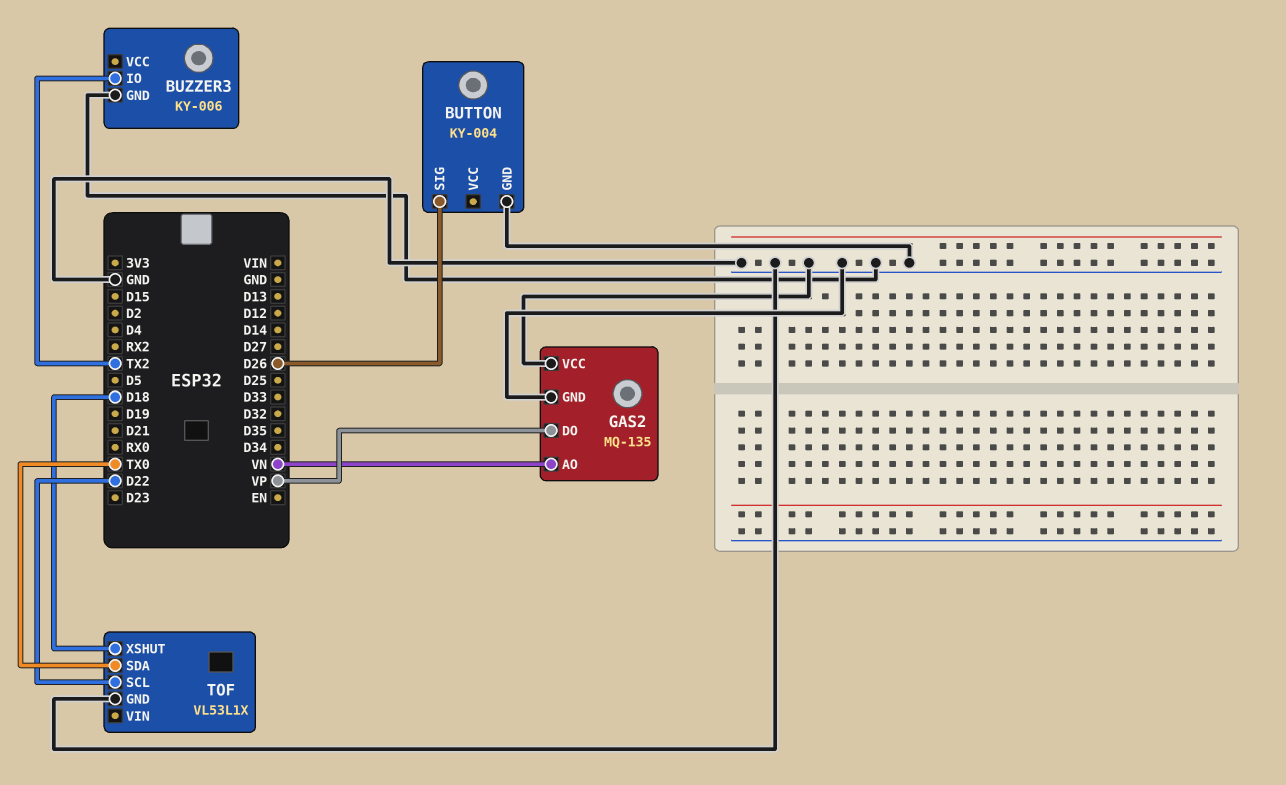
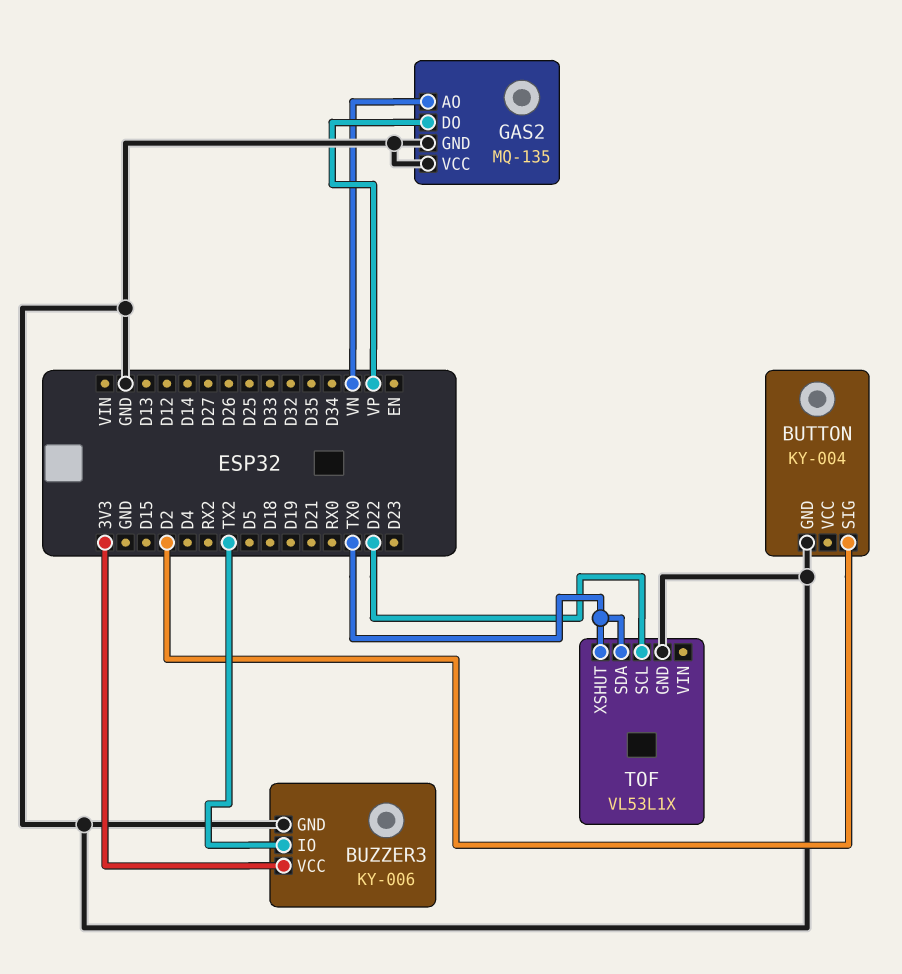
BUTTON pin SIG: D26 -> D2
BUZZER3 pin VCC: none -> 3V3
TOF pin XSHUT: D18 -> TX0

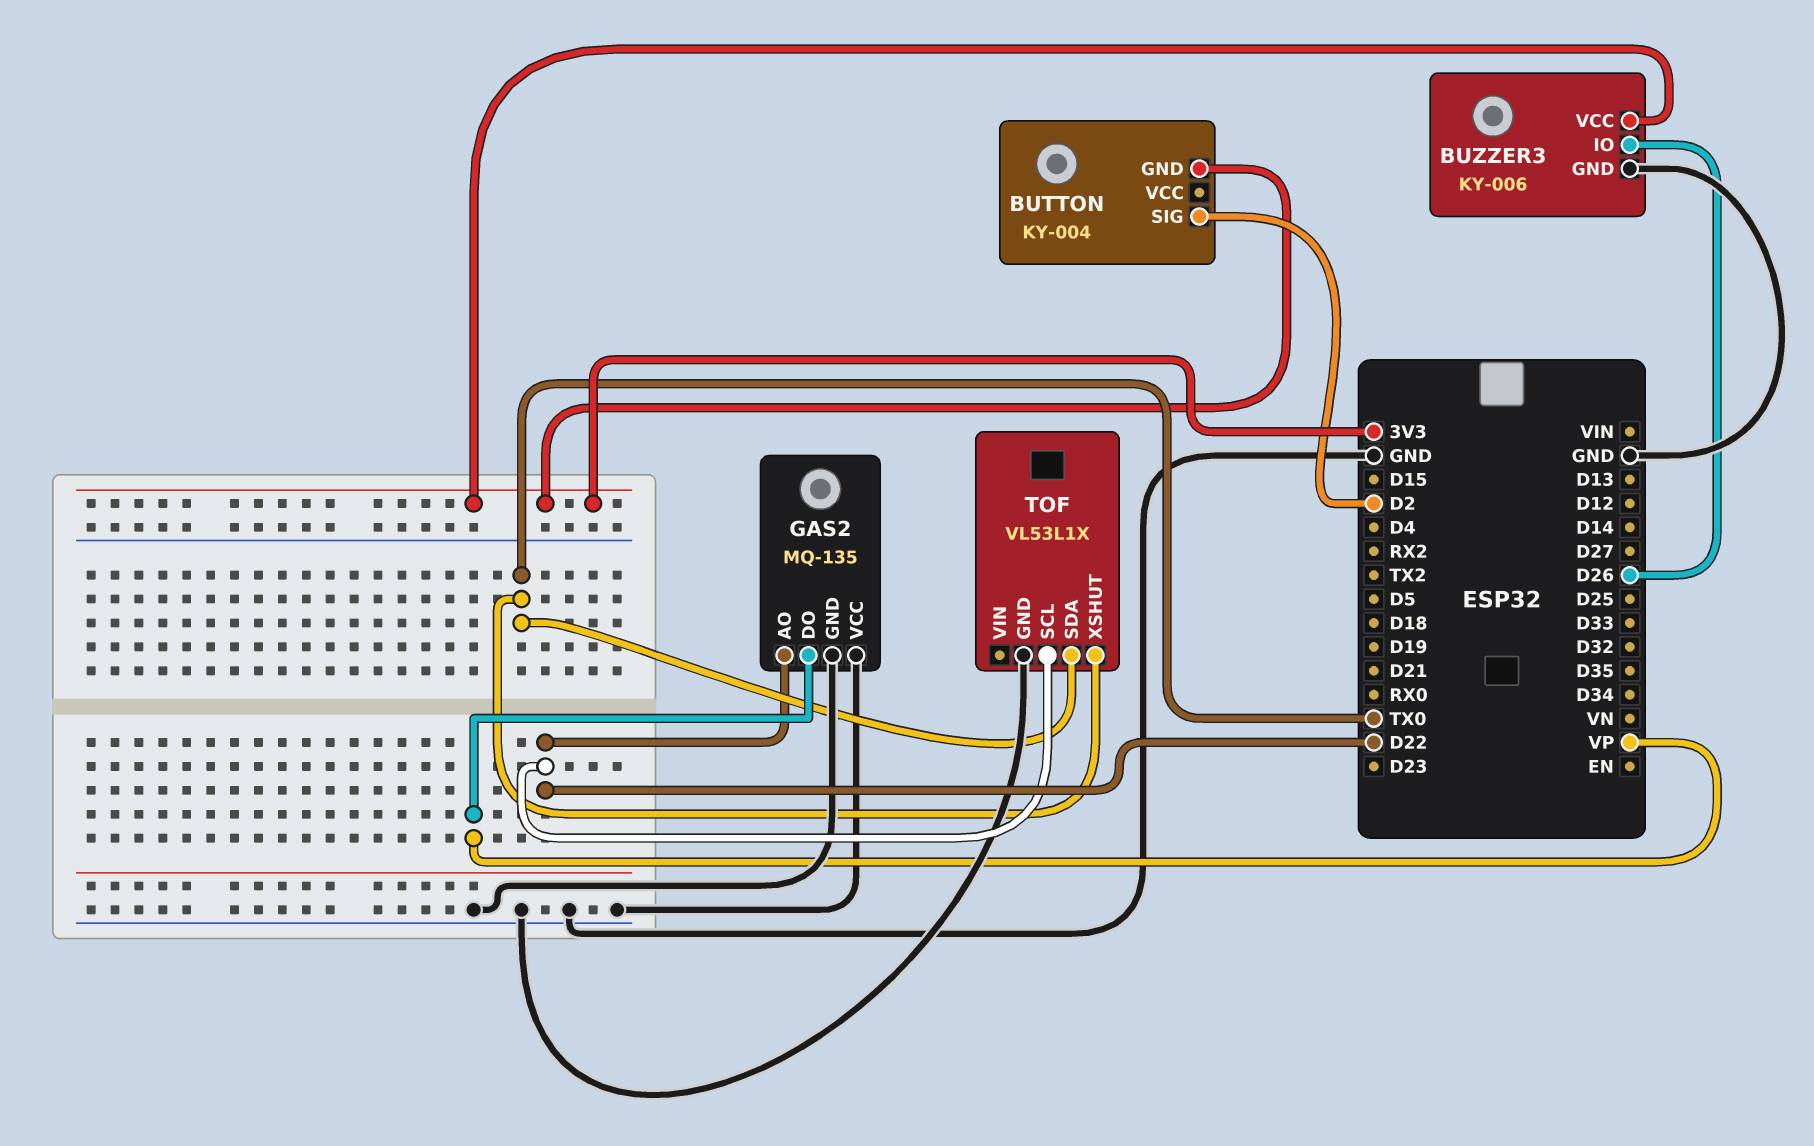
BUTTON pin GND: GND -> 3V3
BUZZER3 pin IO: TX2 -> D26
GAS2 pin AO: VN -> D22

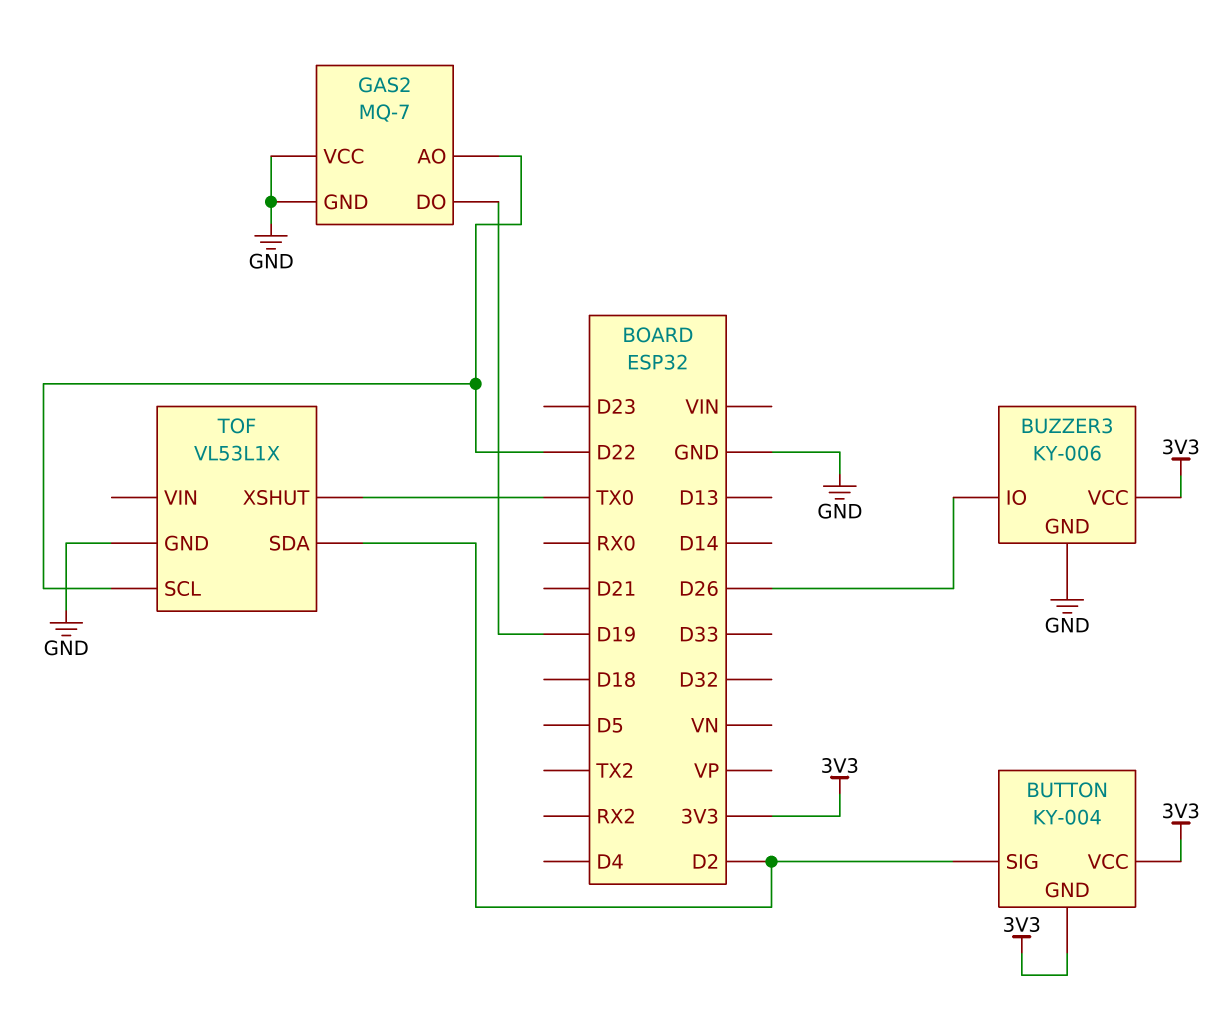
BUTTON pin VCC: none -> 3V3
GAS2: MQ-135 -> MQ-7
GAS2 pin DO: VP -> D19
TOF pin SDA: TX0 -> D2

